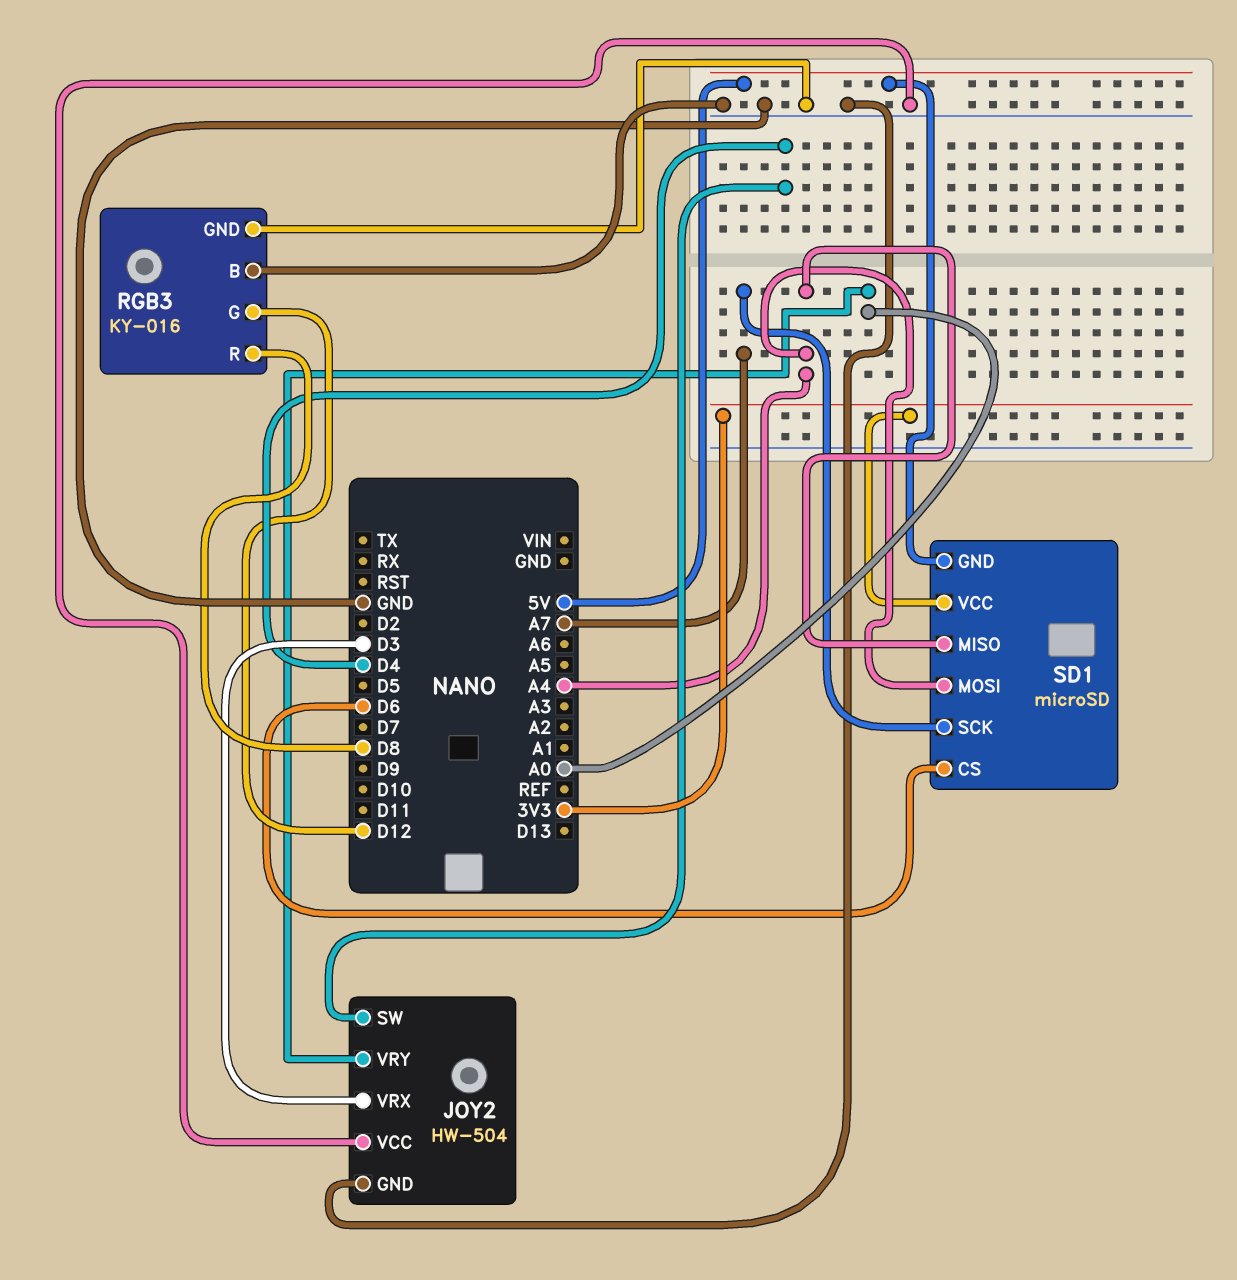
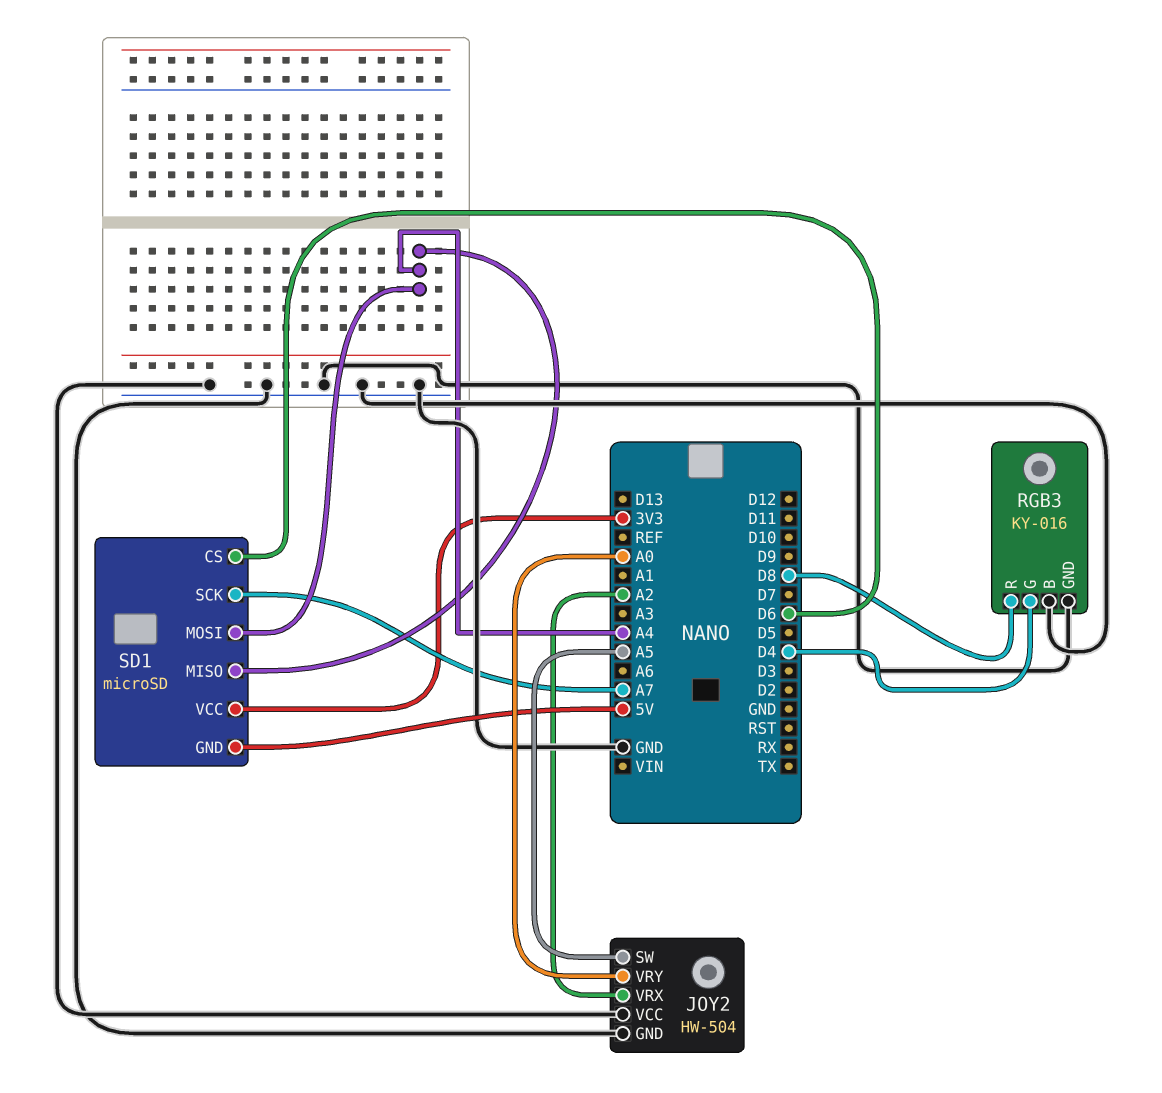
JOY2 pin SW: D4 -> A5
JOY2 pin VRX: D3 -> A2
RGB3 pin G: D12 -> D4

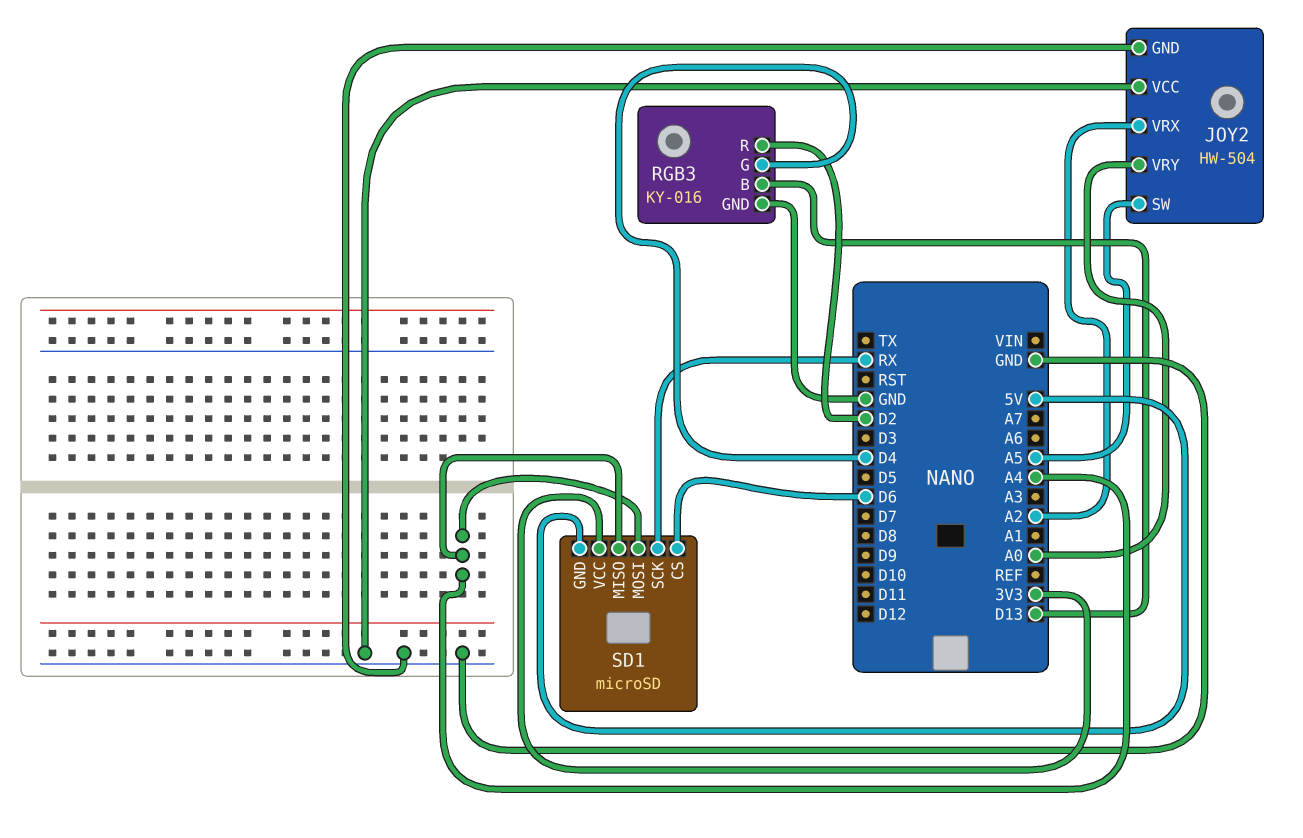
RGB3 pin B: GND -> D13
RGB3 pin R: D8 -> D2
SD1 pin SCK: A7 -> RX

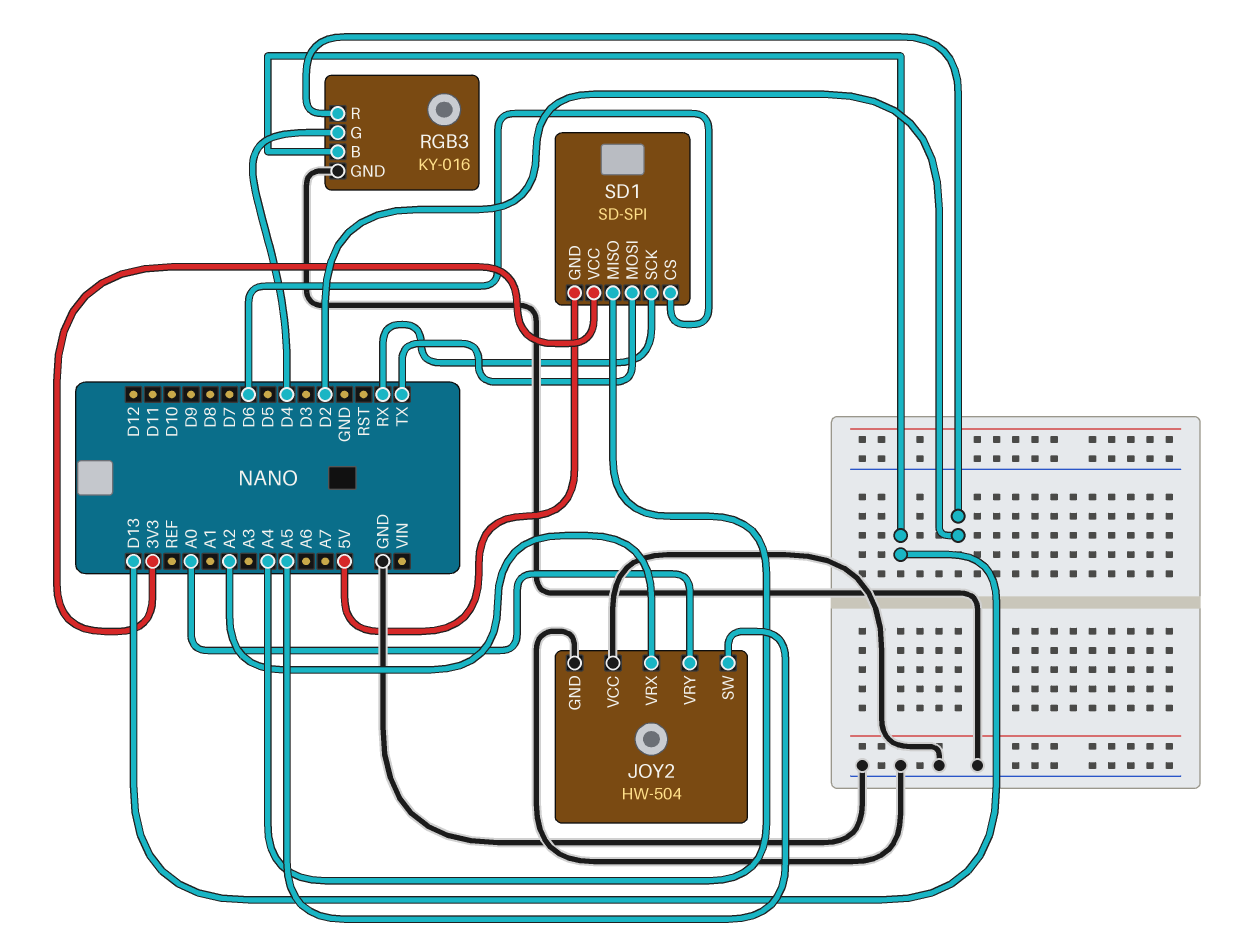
SD1: microSD -> SD-SPI
SD1 pin MOSI: A4 -> TX

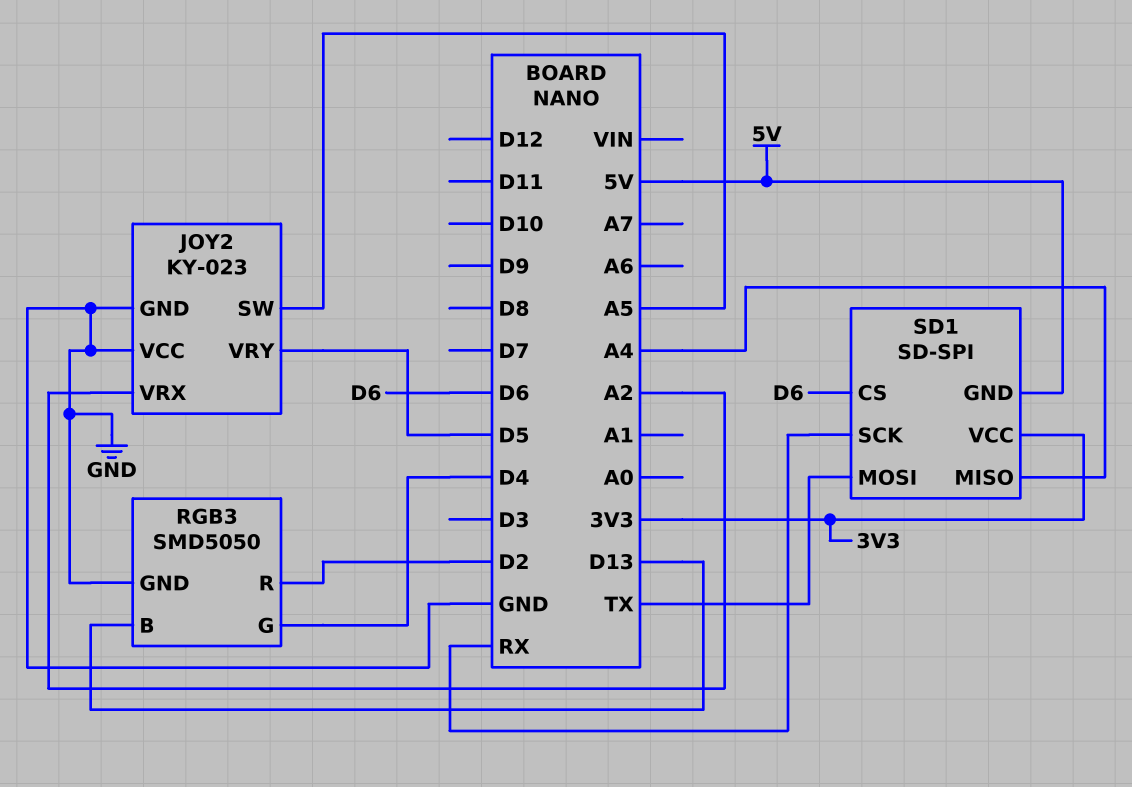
JOY2: HW-504 -> KY-023
JOY2 pin VRY: A0 -> D5
RGB3: KY-016 -> SMD5050

